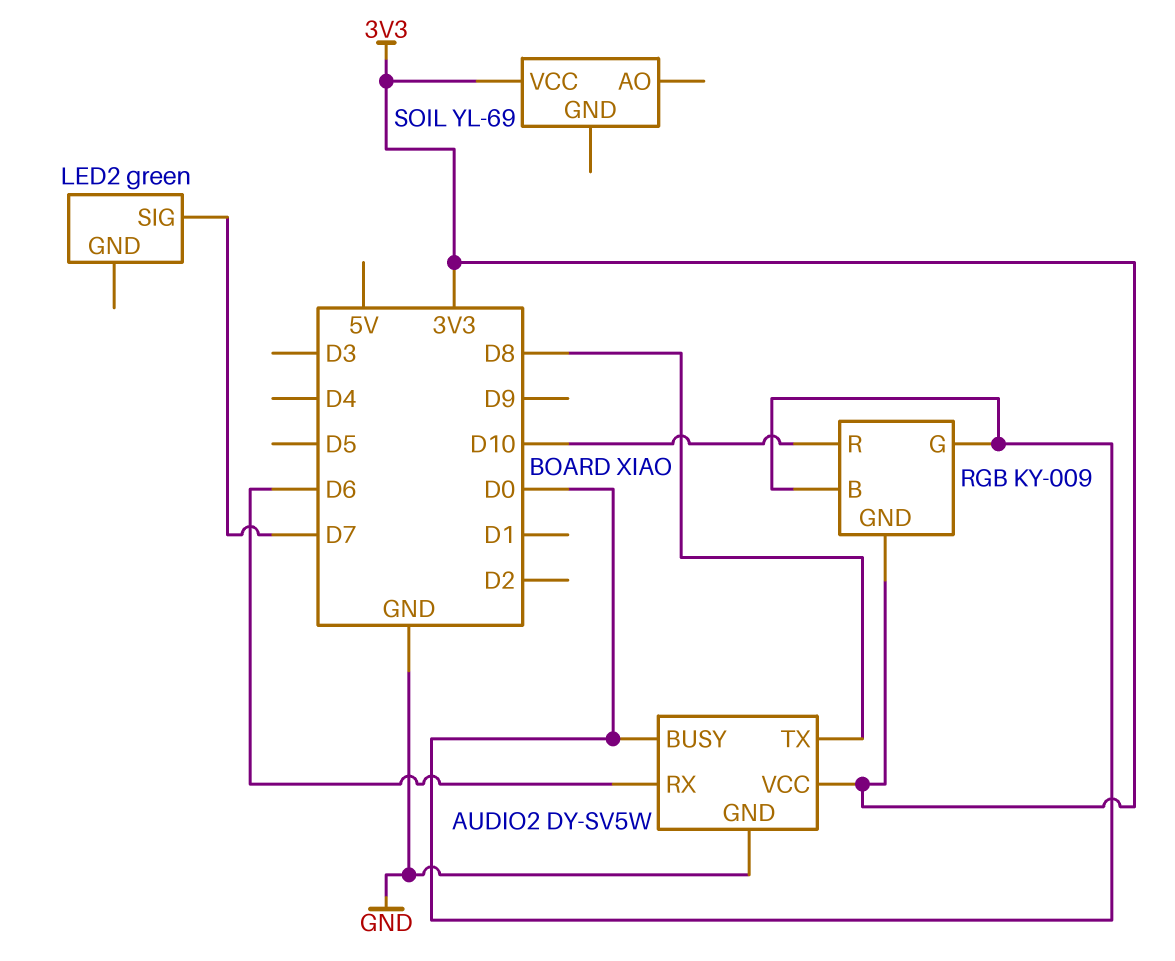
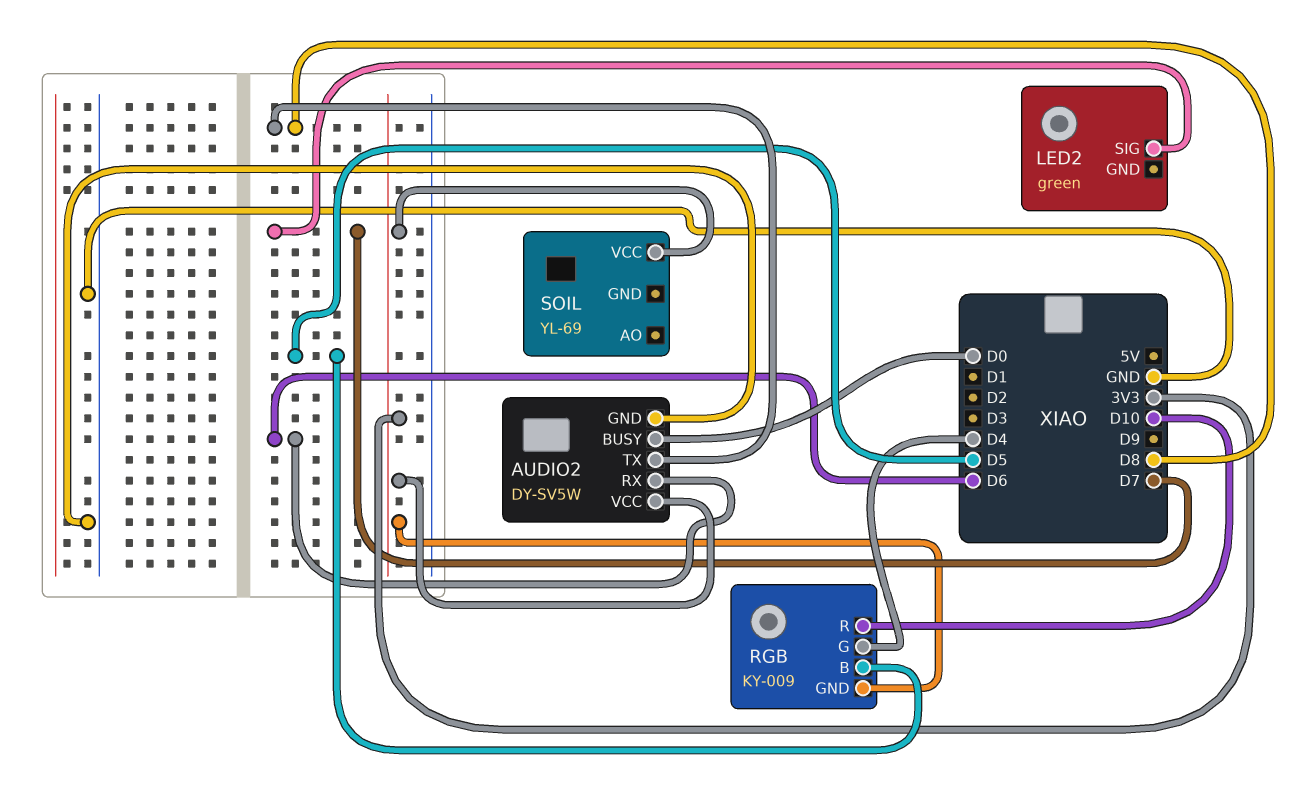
RGB pin B: D0 -> D5
RGB pin G: D0 -> D4

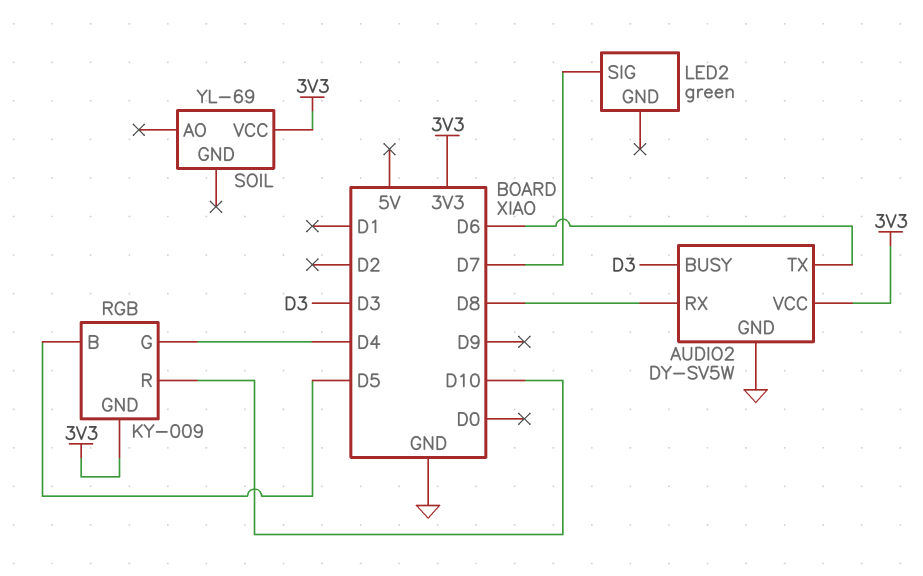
AUDIO2 pin BUSY: D0 -> D3
AUDIO2 pin RX: D6 -> D8
AUDIO2 pin TX: D8 -> D6

